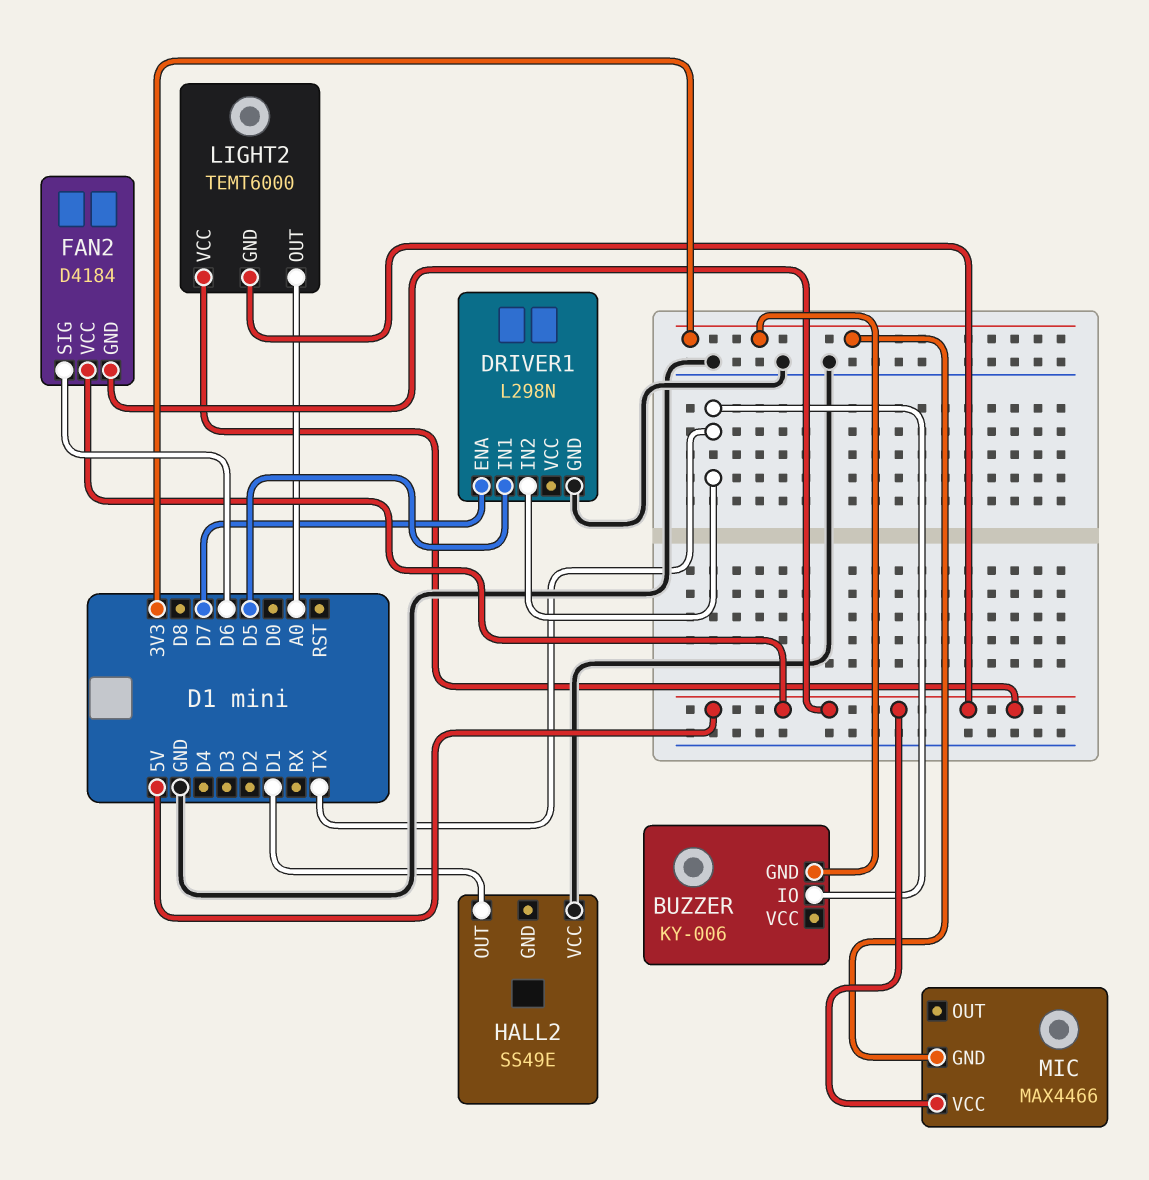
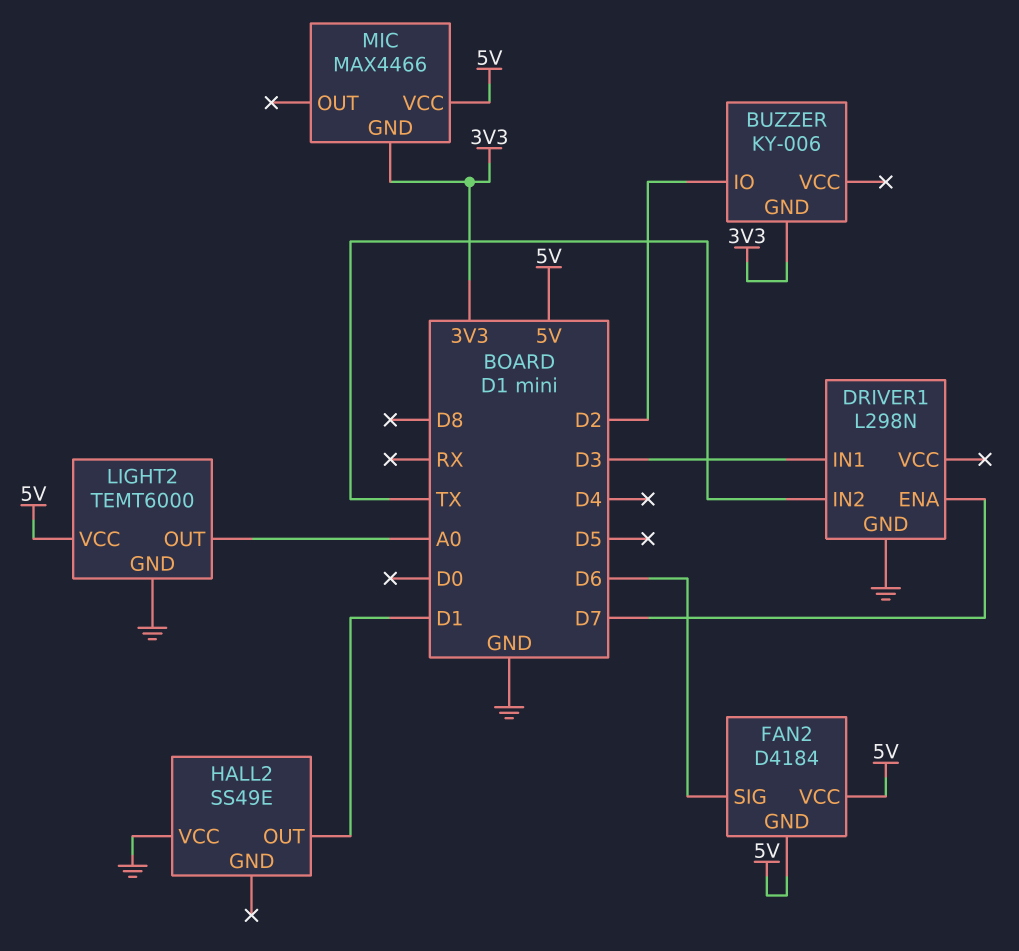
BUZZER pin IO: TX -> D2
DRIVER1 pin IN1: D5 -> D3
LIGHT2 pin GND: 5V -> GND

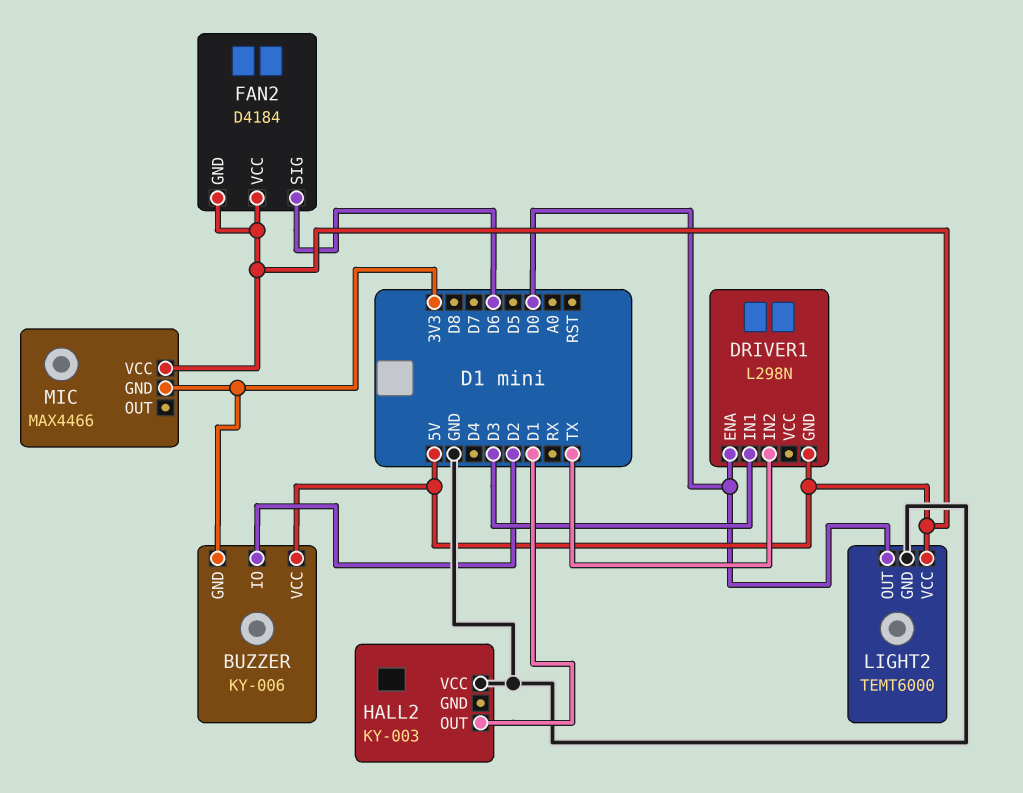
BUZZER pin VCC: none -> 5V
DRIVER1 pin ENA: D7 -> D0
DRIVER1 pin GND: GND -> 5V
HALL2: SS49E -> KY-003
LIGHT2 pin OUT: A0 -> D0

